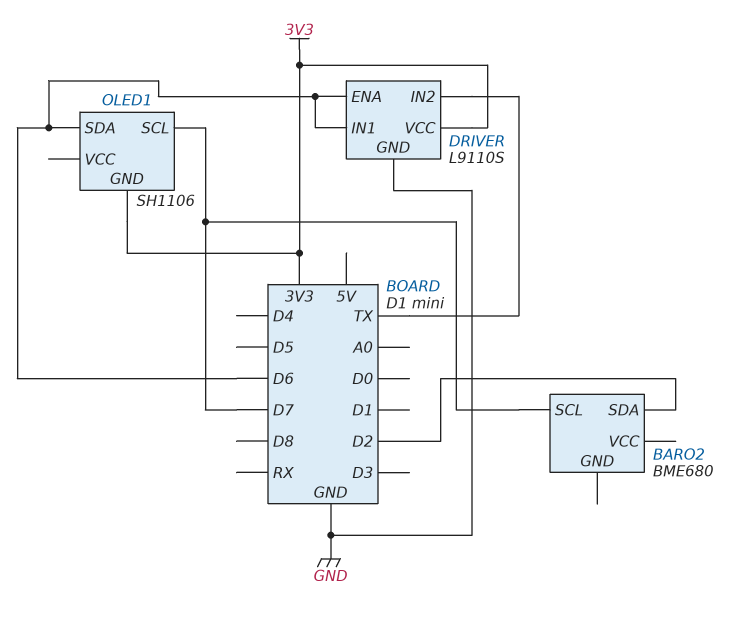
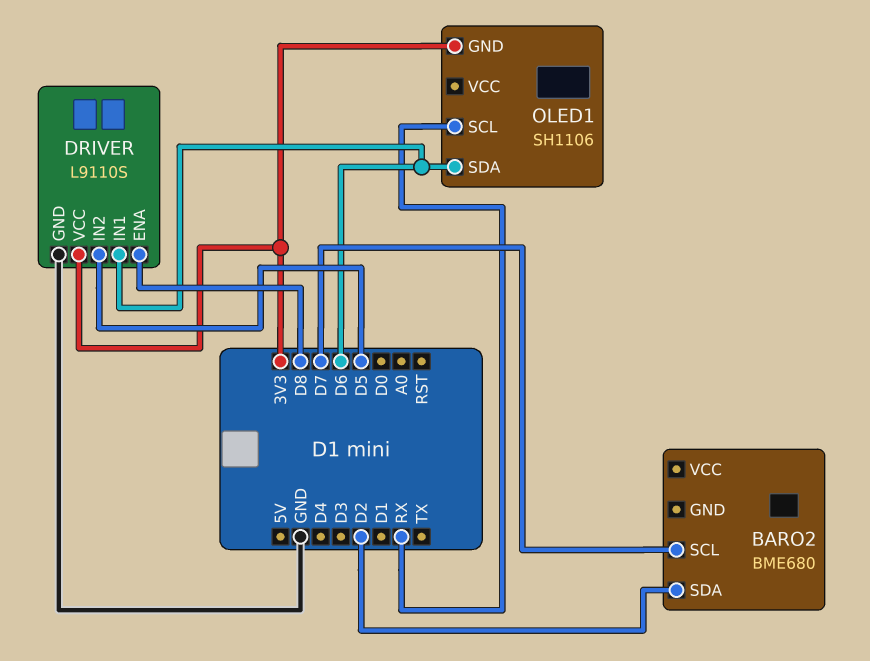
DRIVER pin ENA: D6 -> D8
DRIVER pin IN2: TX -> D5
OLED1 pin SCL: D7 -> RX

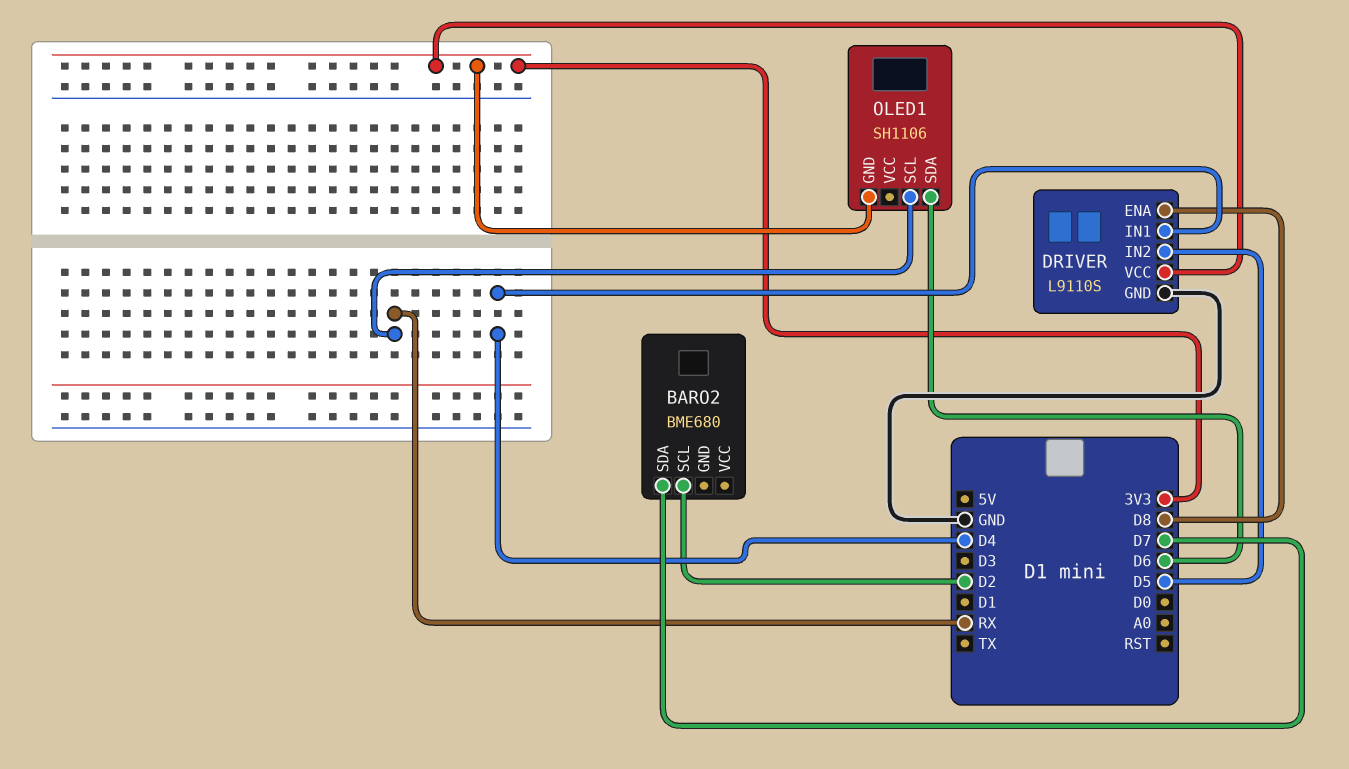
BARO2 pin SCL: D7 -> D2
BARO2 pin SDA: D2 -> D7
DRIVER pin IN1: D6 -> D4

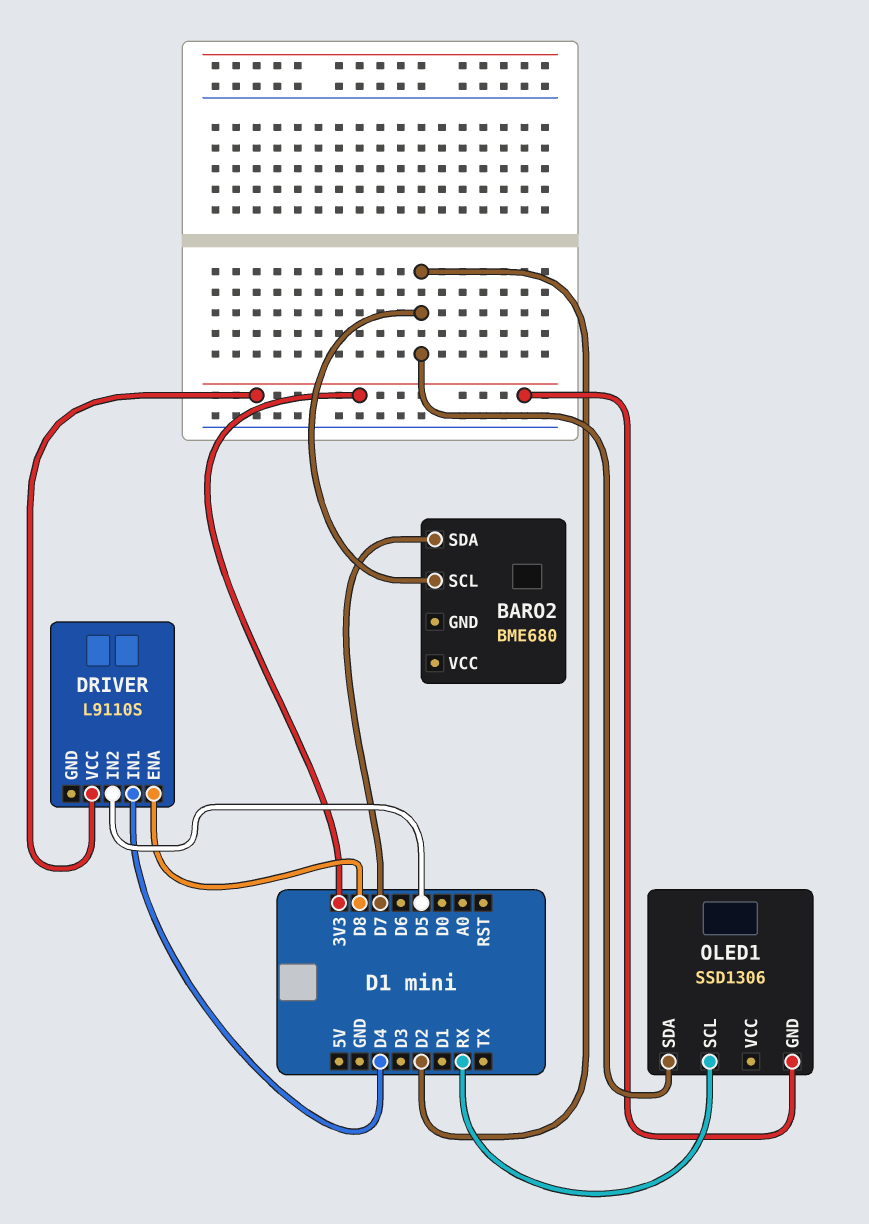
DRIVER pin GND: GND -> none
OLED1: SH1106 -> SSD1306
OLED1 pin SDA: D6 -> D2

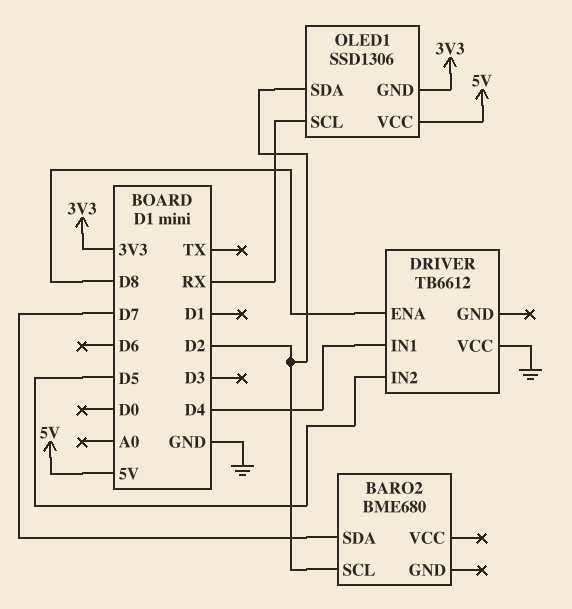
DRIVER: L9110S -> TB6612
DRIVER pin VCC: 3V3 -> GND
OLED1 pin VCC: none -> 5V

